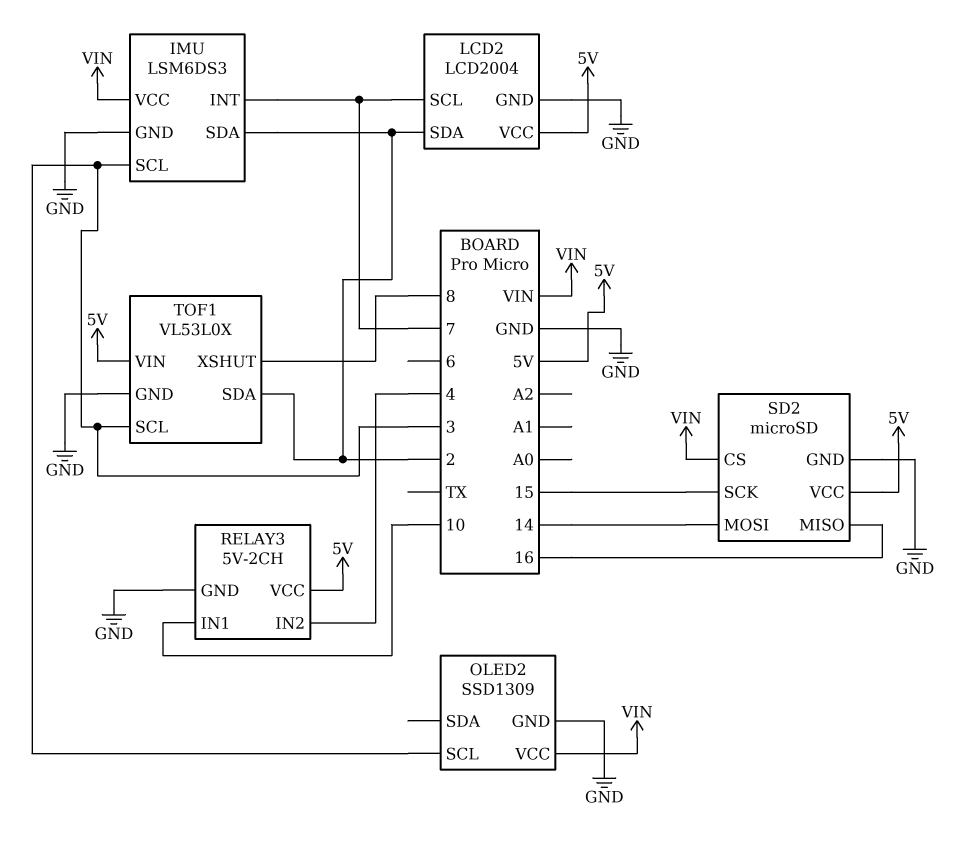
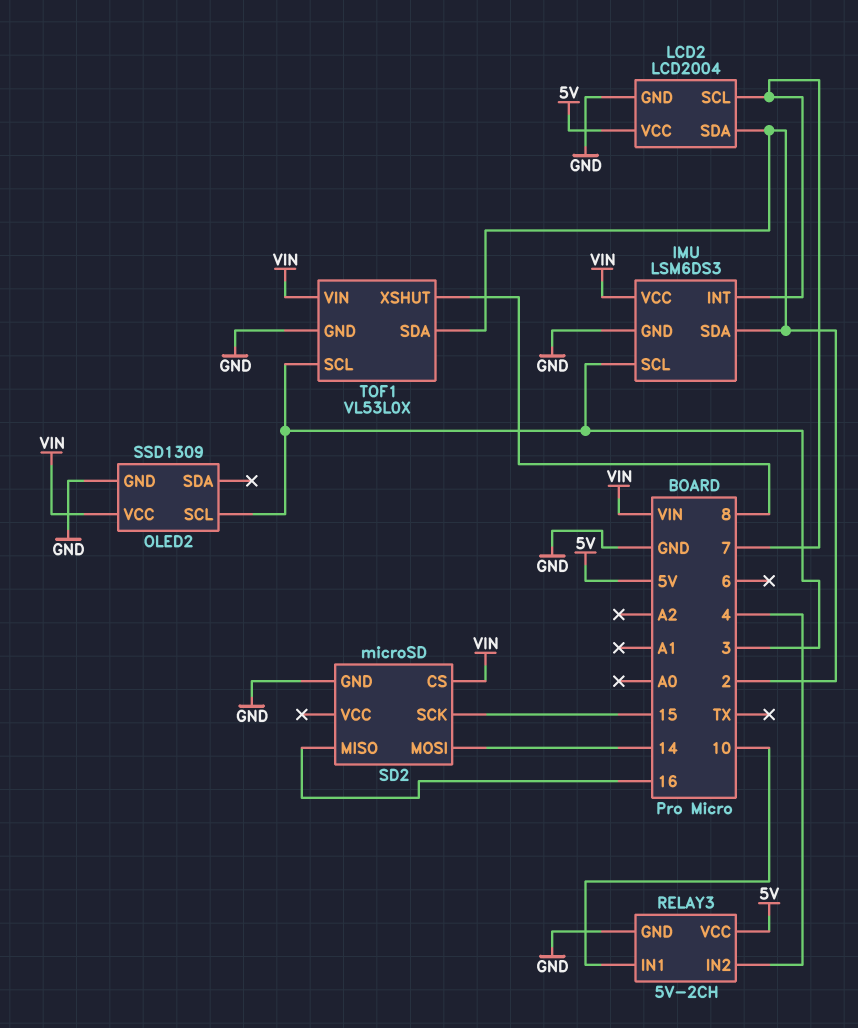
SD2 pin VCC: 5V -> none
TOF1 pin VIN: 5V -> VIN

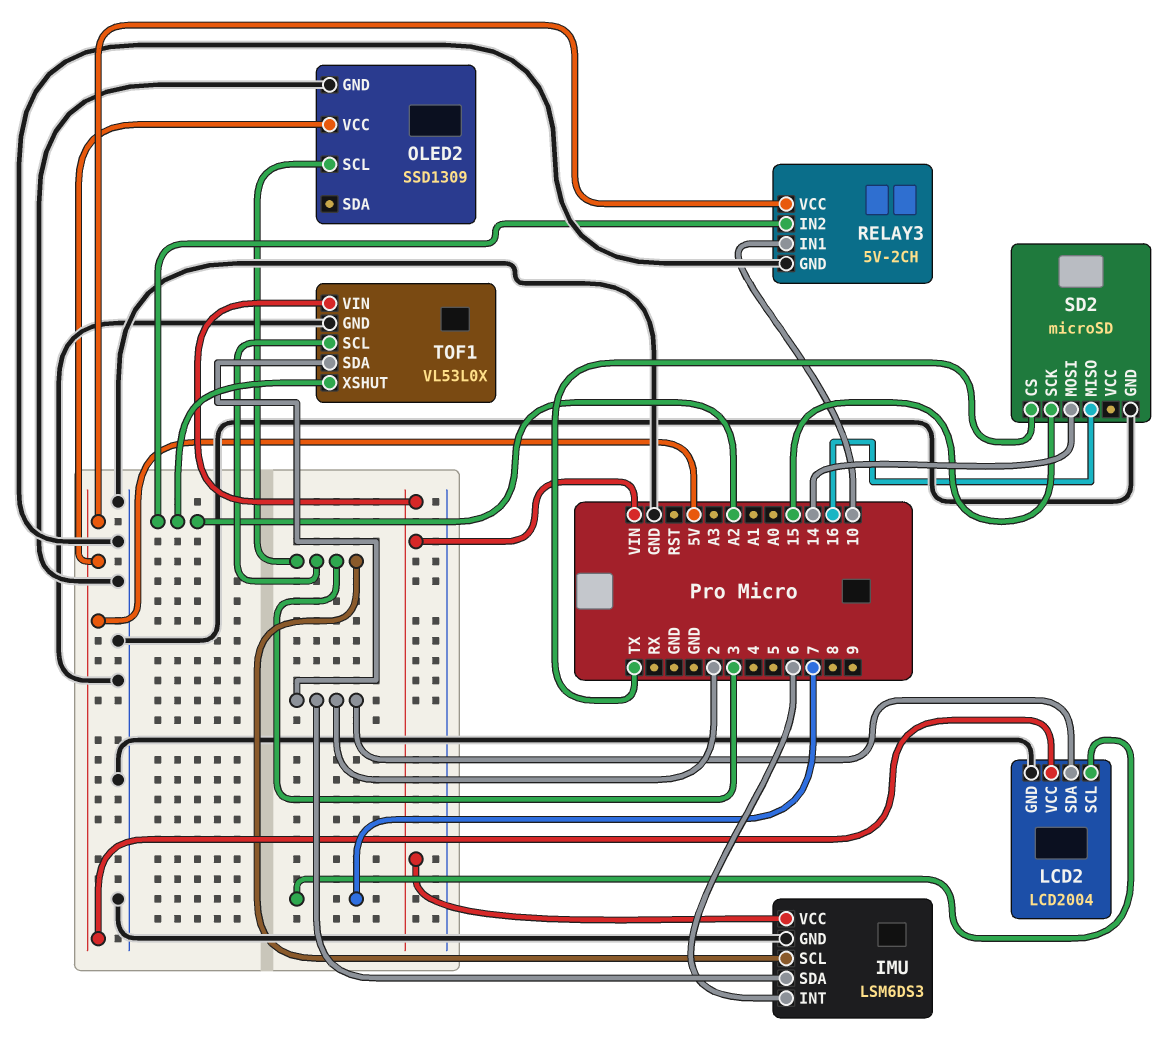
IMU pin INT: 7 -> 6
OLED2 pin VCC: VIN -> 5V
RELAY3 pin IN2: 4 -> A2
SD2 pin CS: VIN -> TX
TOF1 pin XSHUT: 8 -> A2

